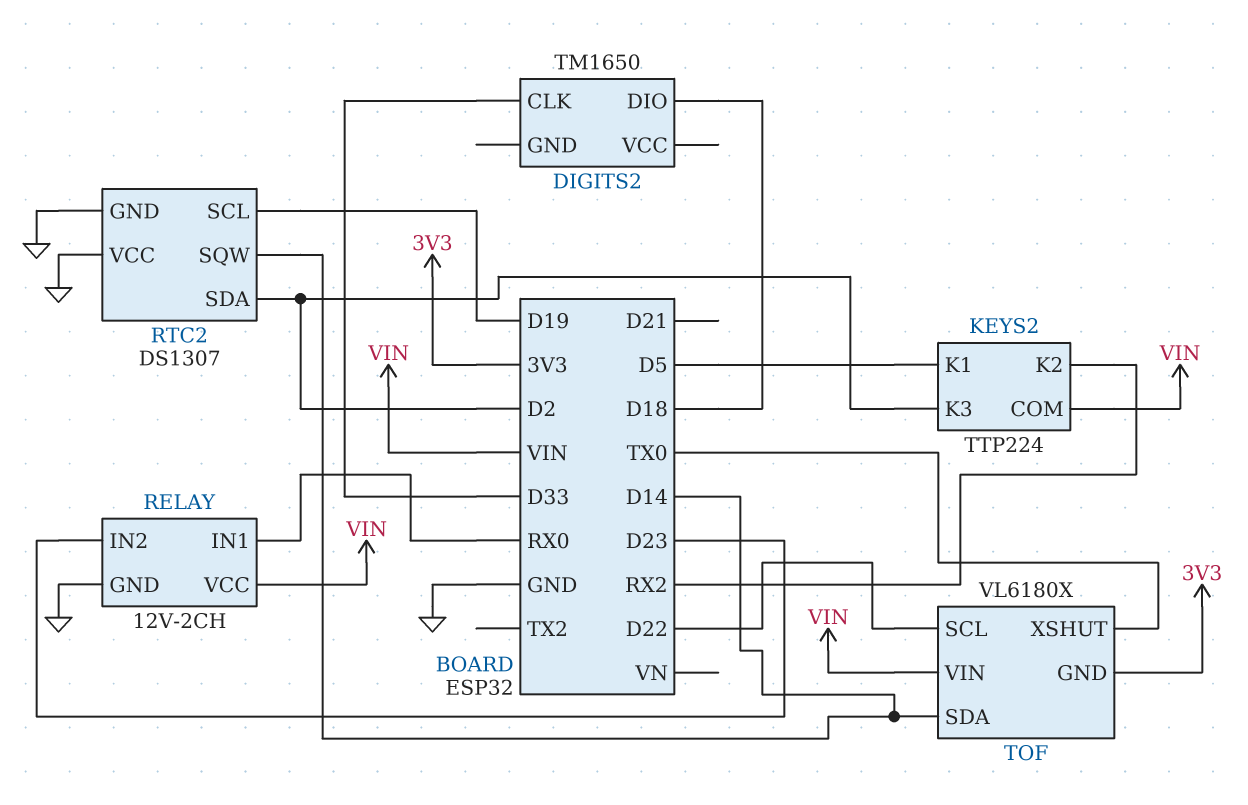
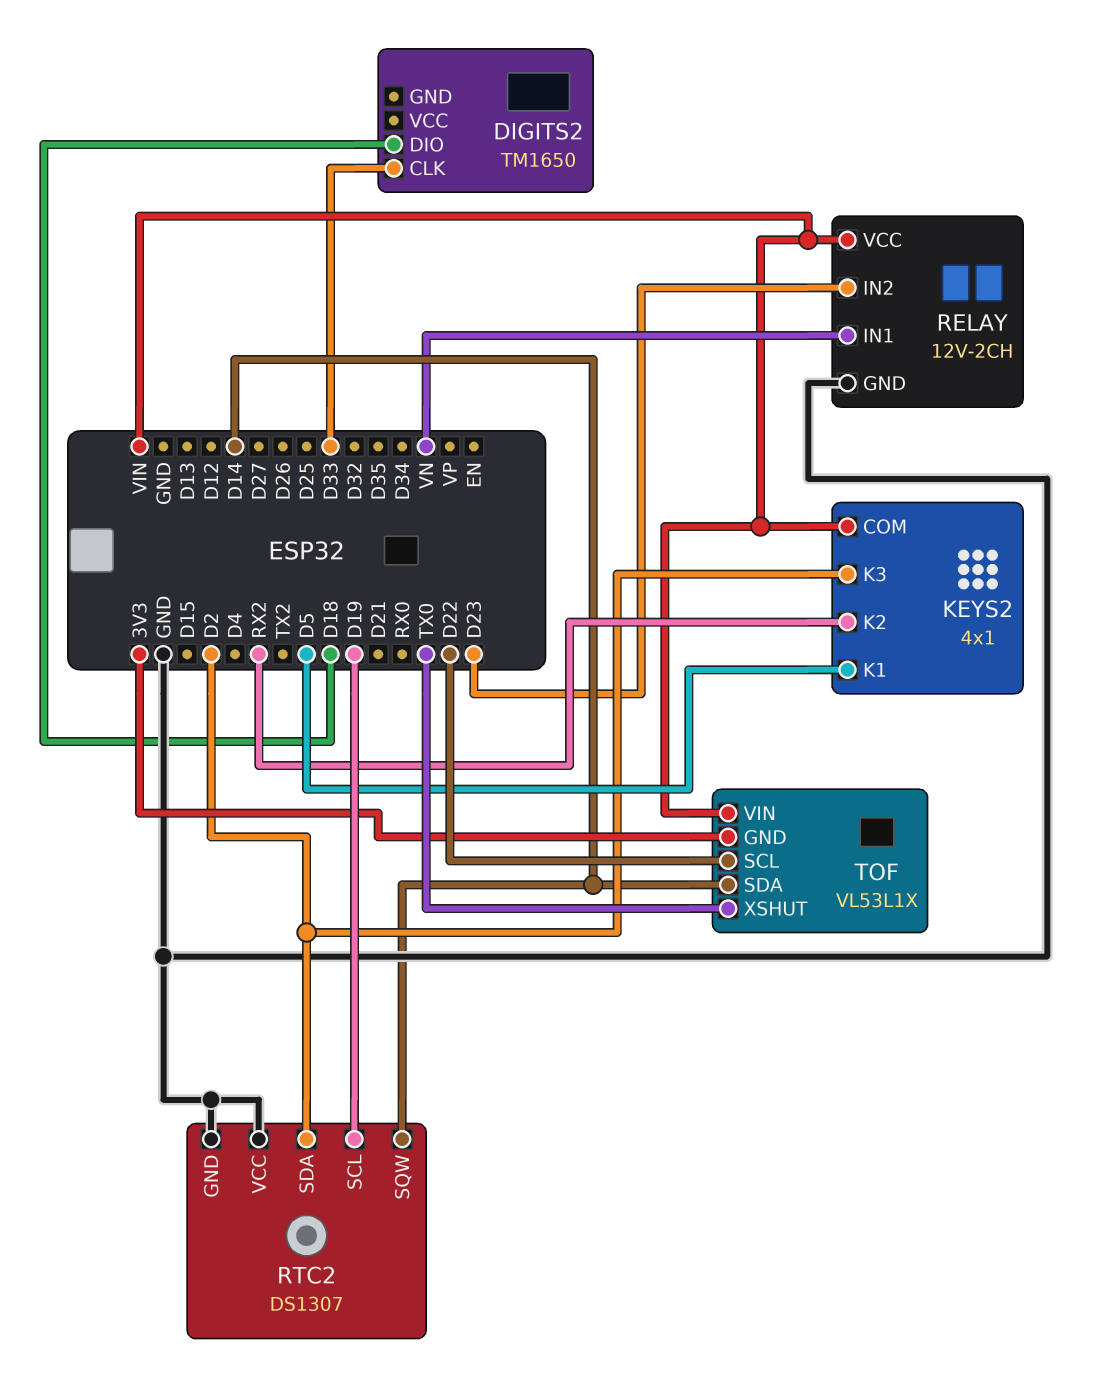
KEYS2: TTP224 -> 4x1
RELAY pin IN1: RX0 -> VN
TOF: VL6180X -> VL53L1X

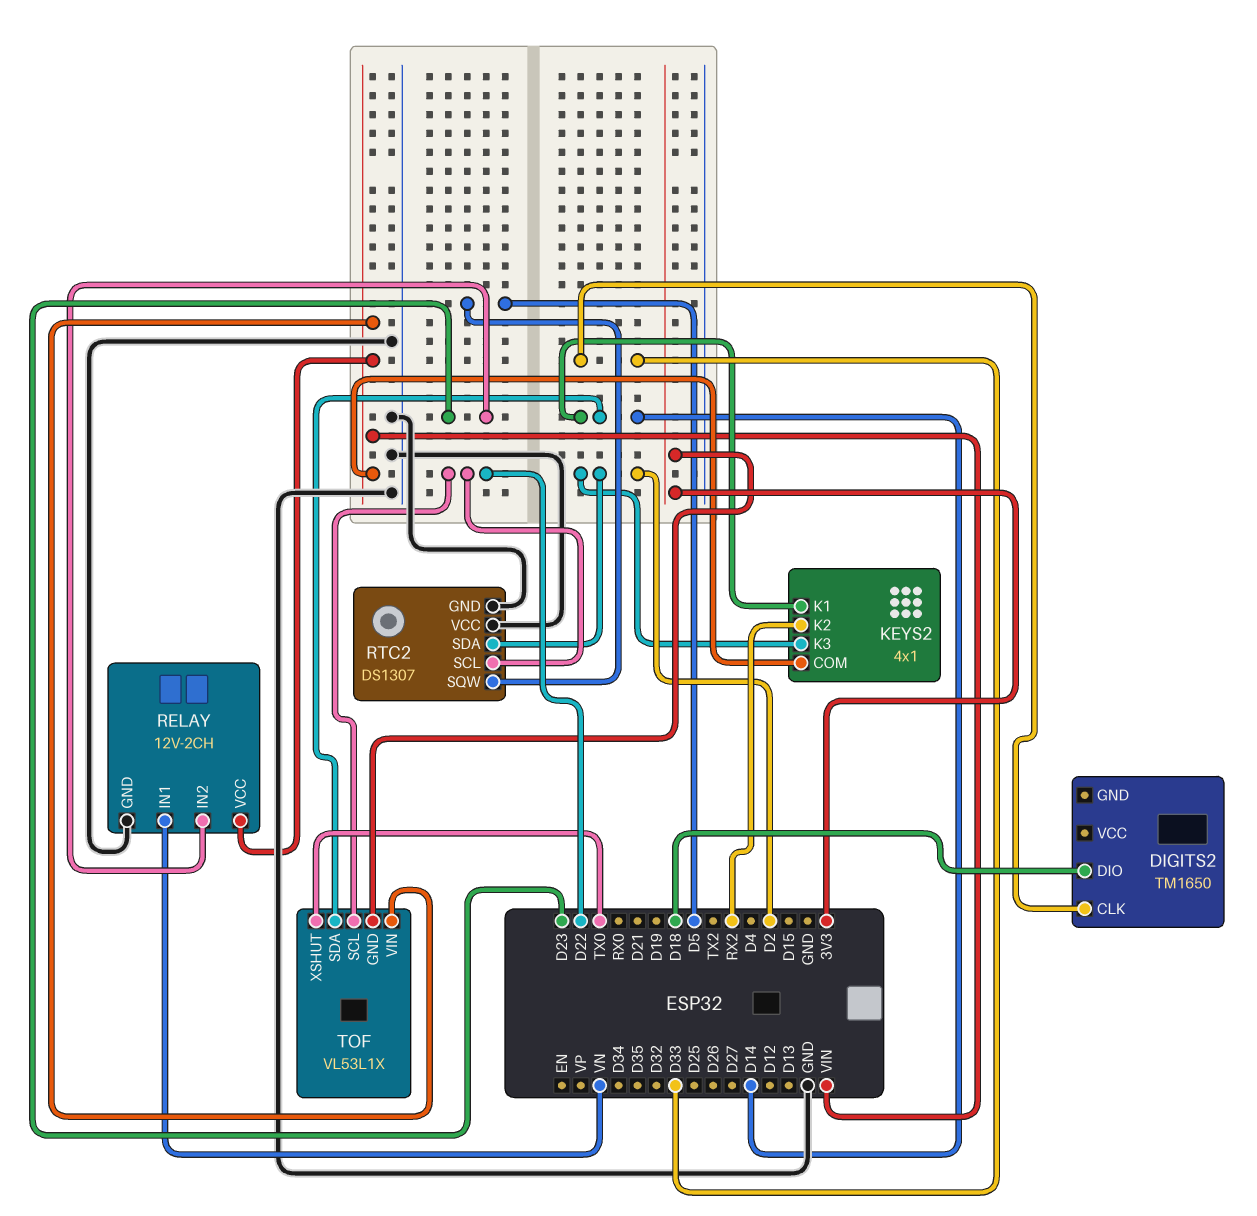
KEYS2 pin K1: D5 -> D14
RTC2 pin SCL: D19 -> D22
RTC2 pin SQW: D14 -> D5

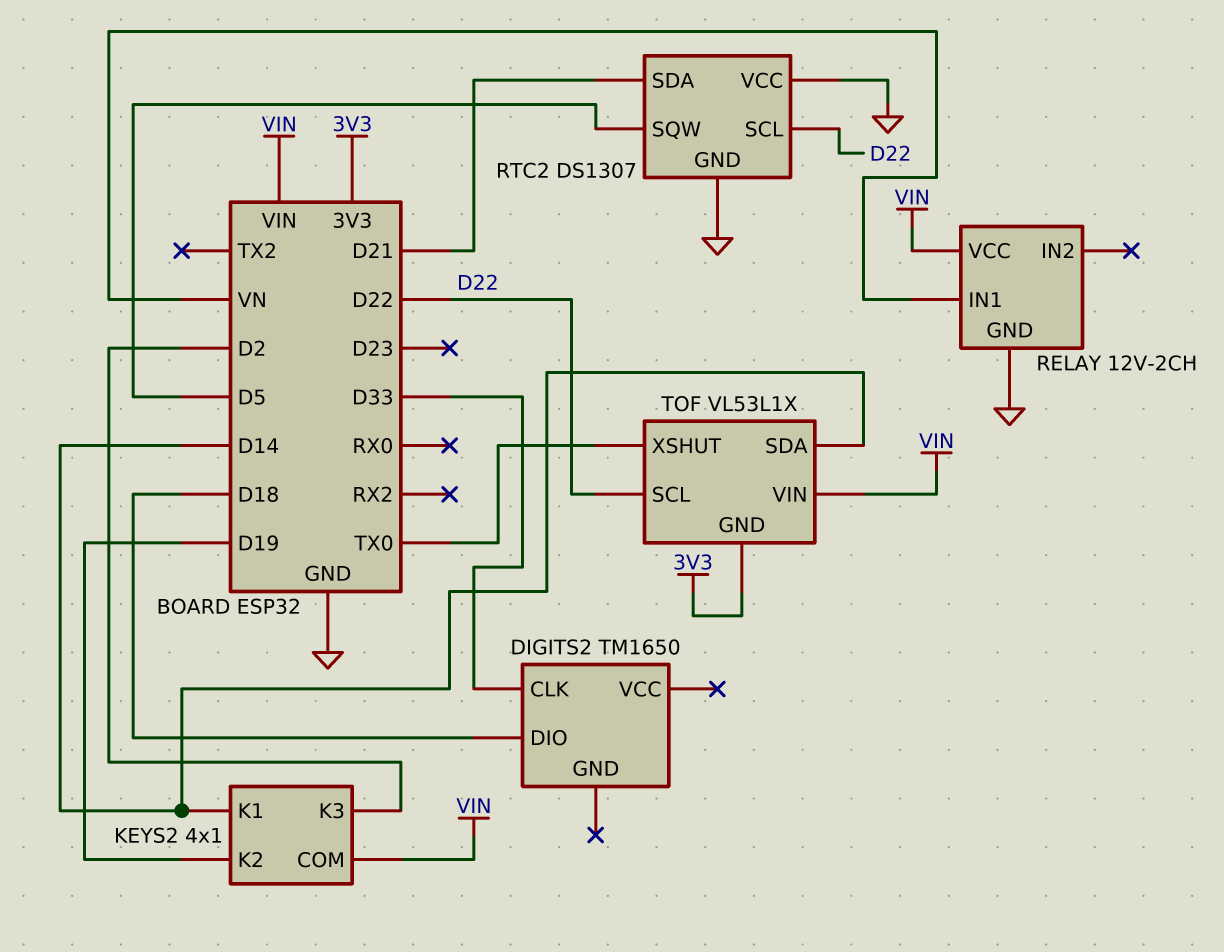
KEYS2 pin K2: RX2 -> D19
RELAY pin IN2: D23 -> none
RTC2 pin SDA: D2 -> D21

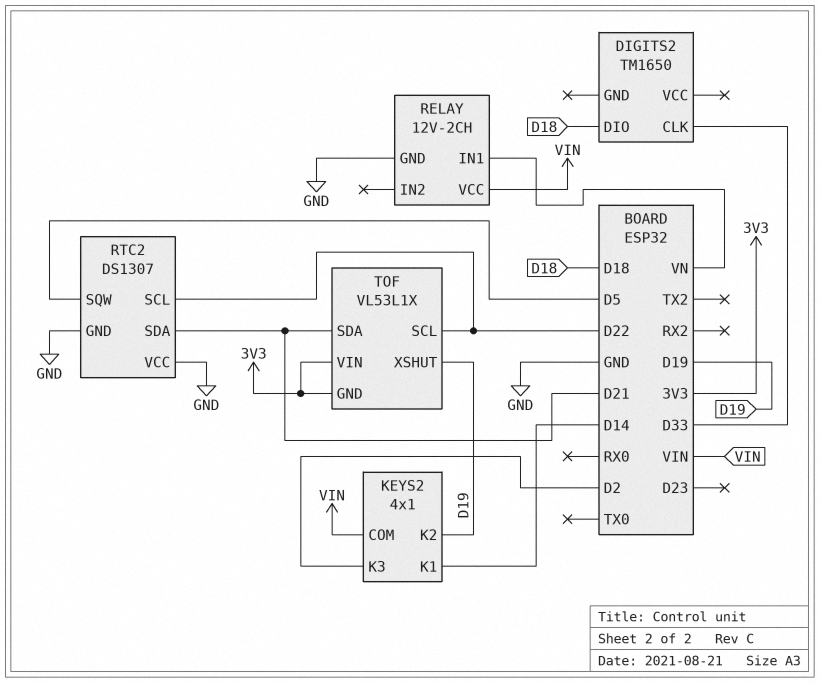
TOF pin SDA: D14 -> D21
TOF pin VIN: VIN -> 3V3
TOF pin XSHUT: TX0 -> D19

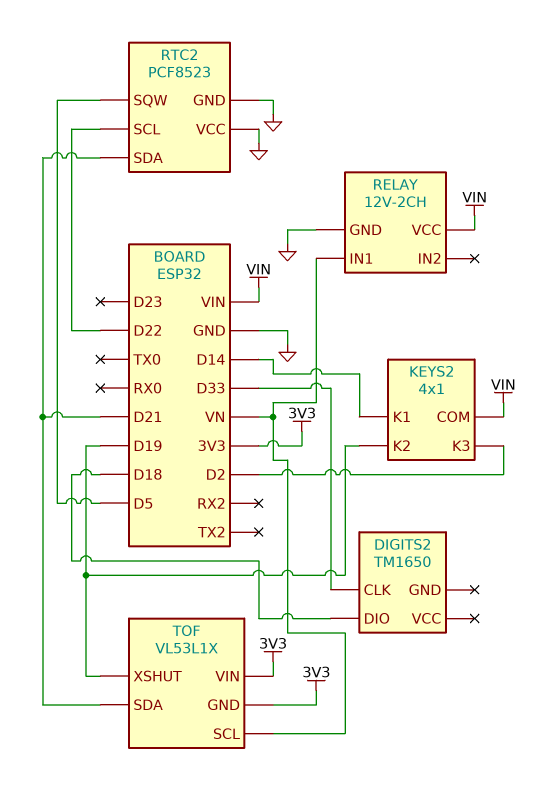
RTC2: DS1307 -> PCF8523
TOF pin SCL: D22 -> VN

